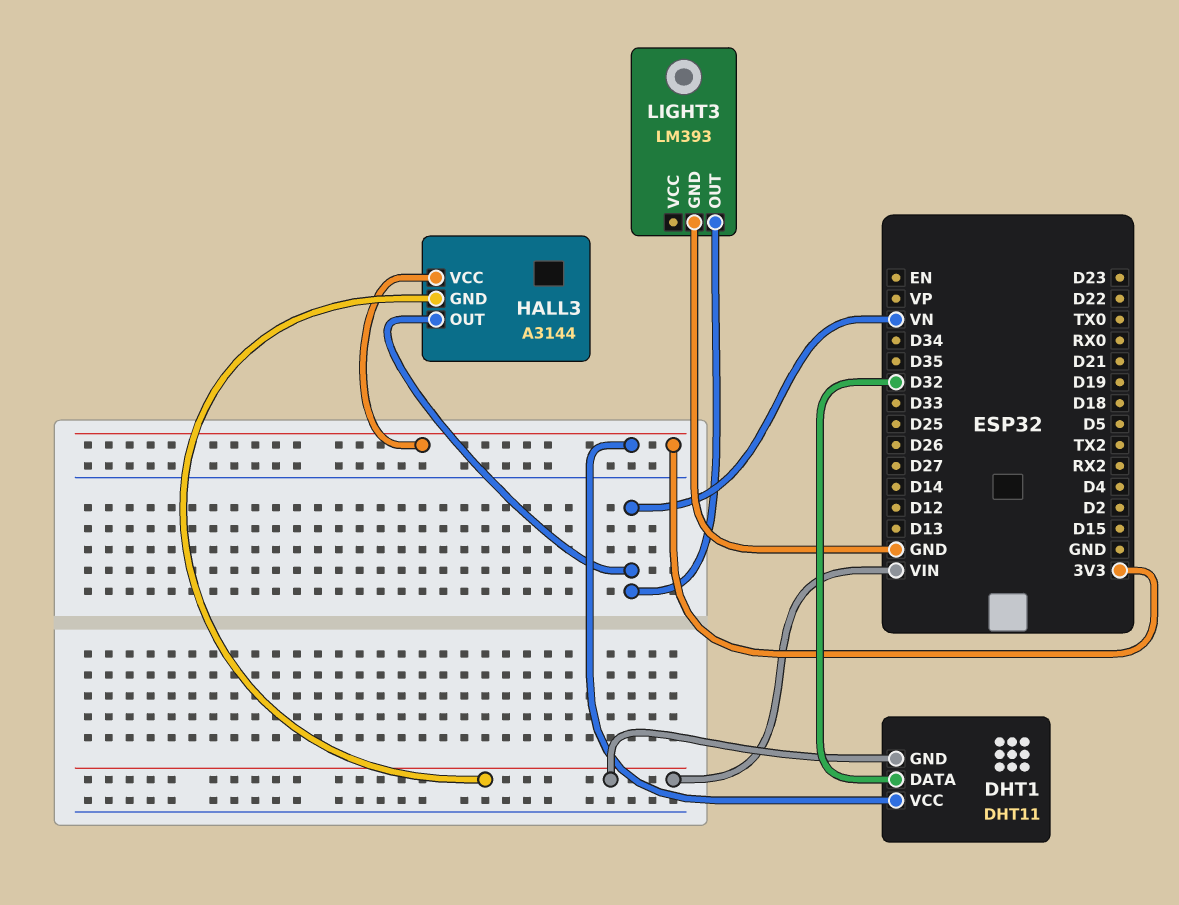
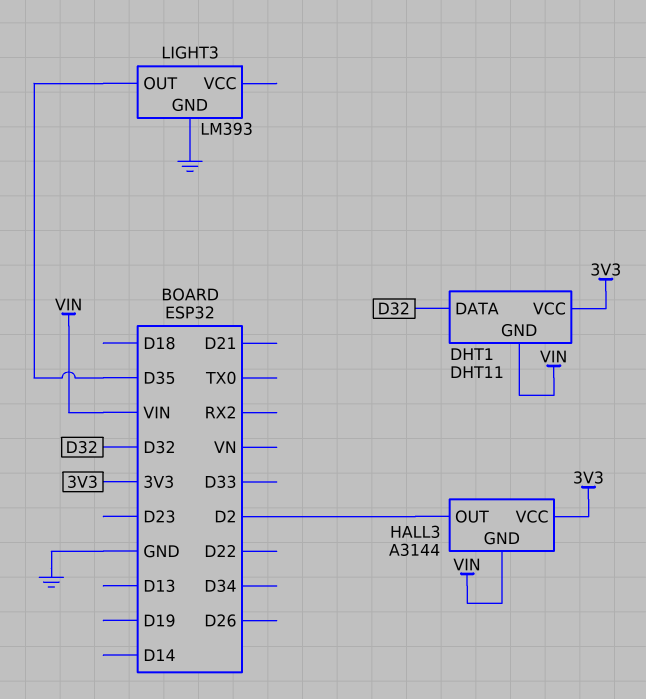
HALL3 pin OUT: VN -> D2
LIGHT3 pin OUT: VN -> D35

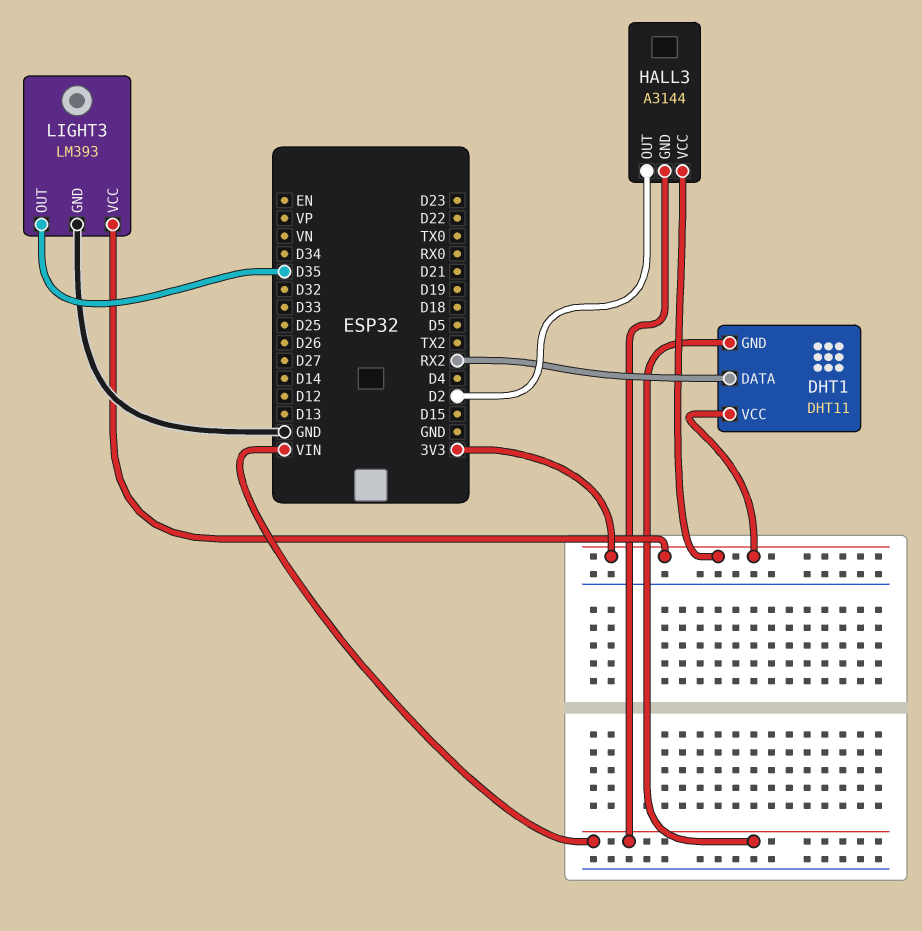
DHT1 pin DATA: D32 -> RX2
LIGHT3 pin VCC: none -> 3V3

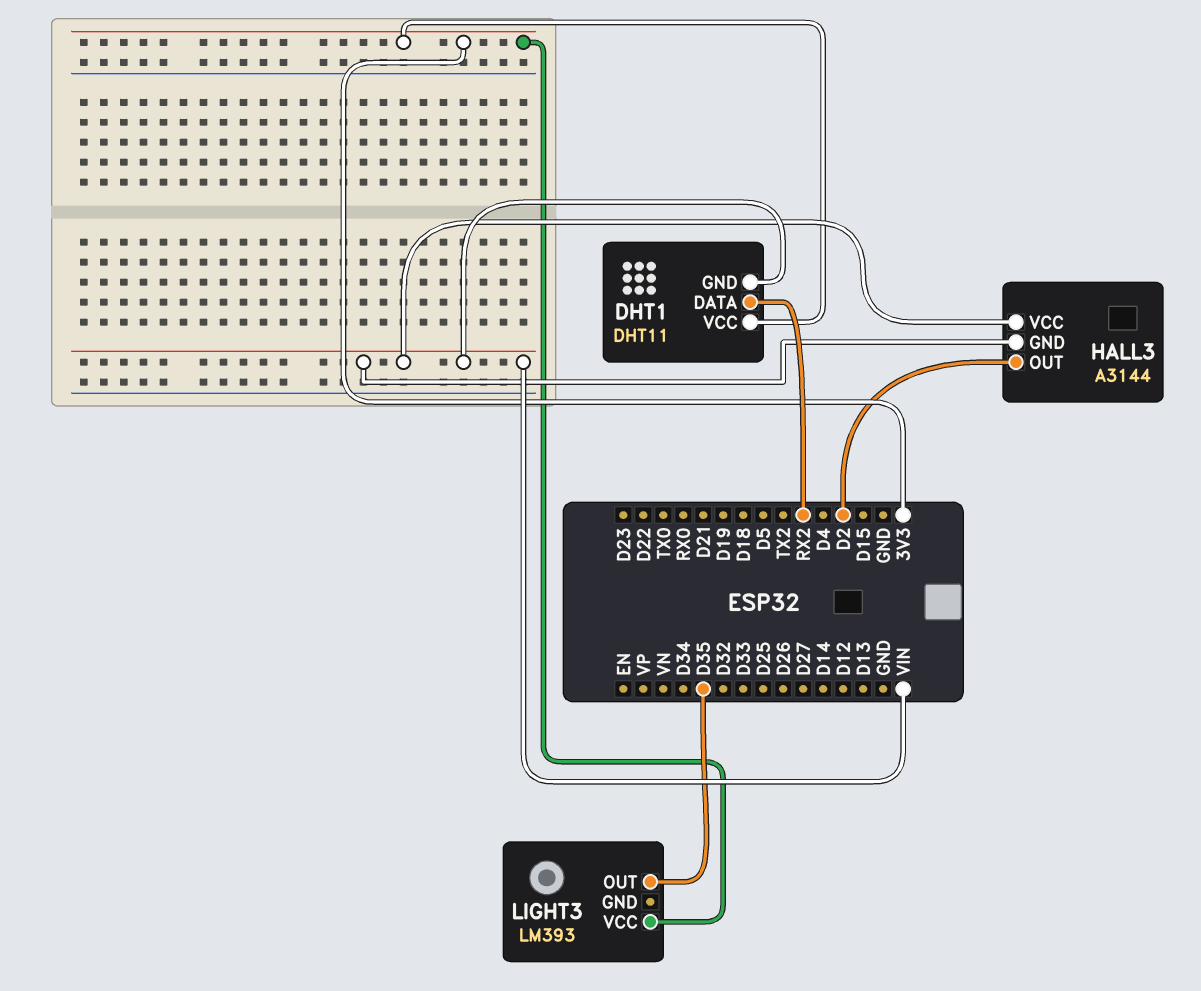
HALL3 pin VCC: 3V3 -> VIN
LIGHT3 pin GND: GND -> none

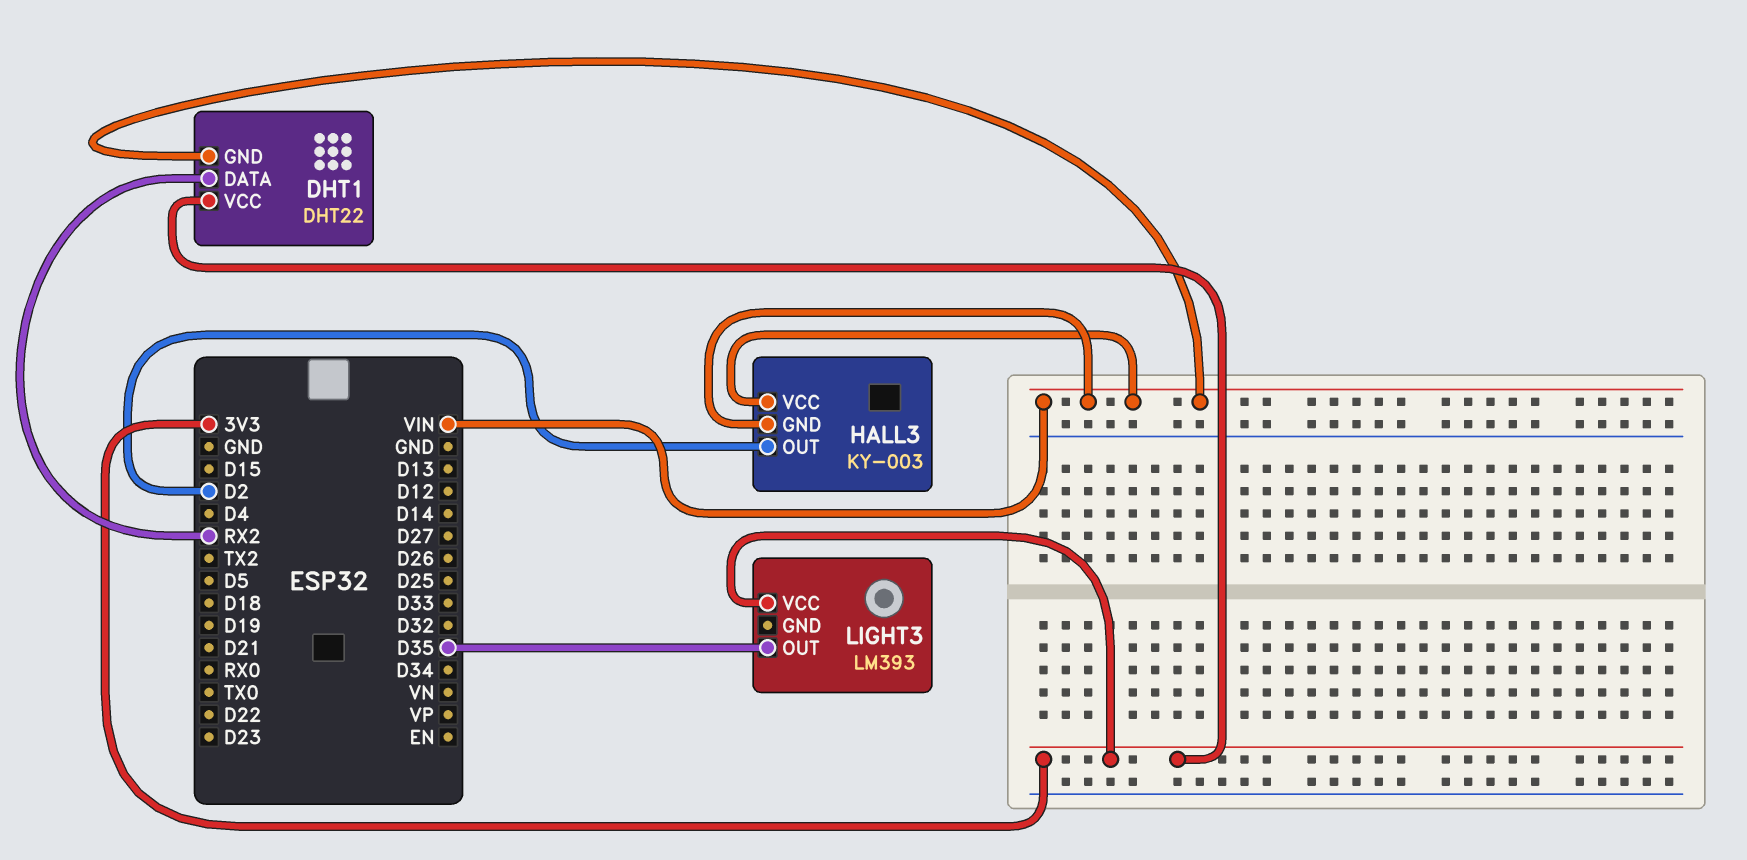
DHT1: DHT11 -> DHT22
HALL3: A3144 -> KY-003

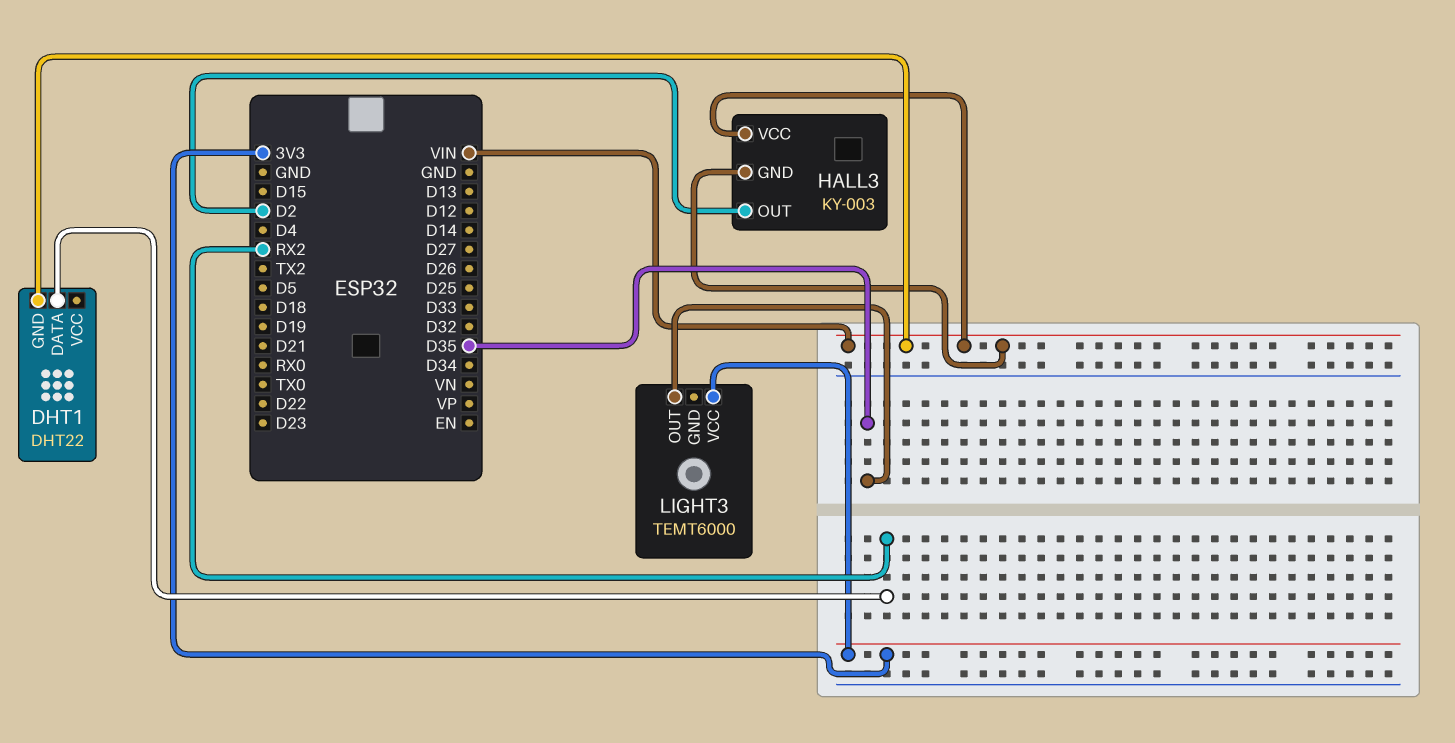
DHT1 pin VCC: 3V3 -> none
LIGHT3: LM393 -> TEMT6000

